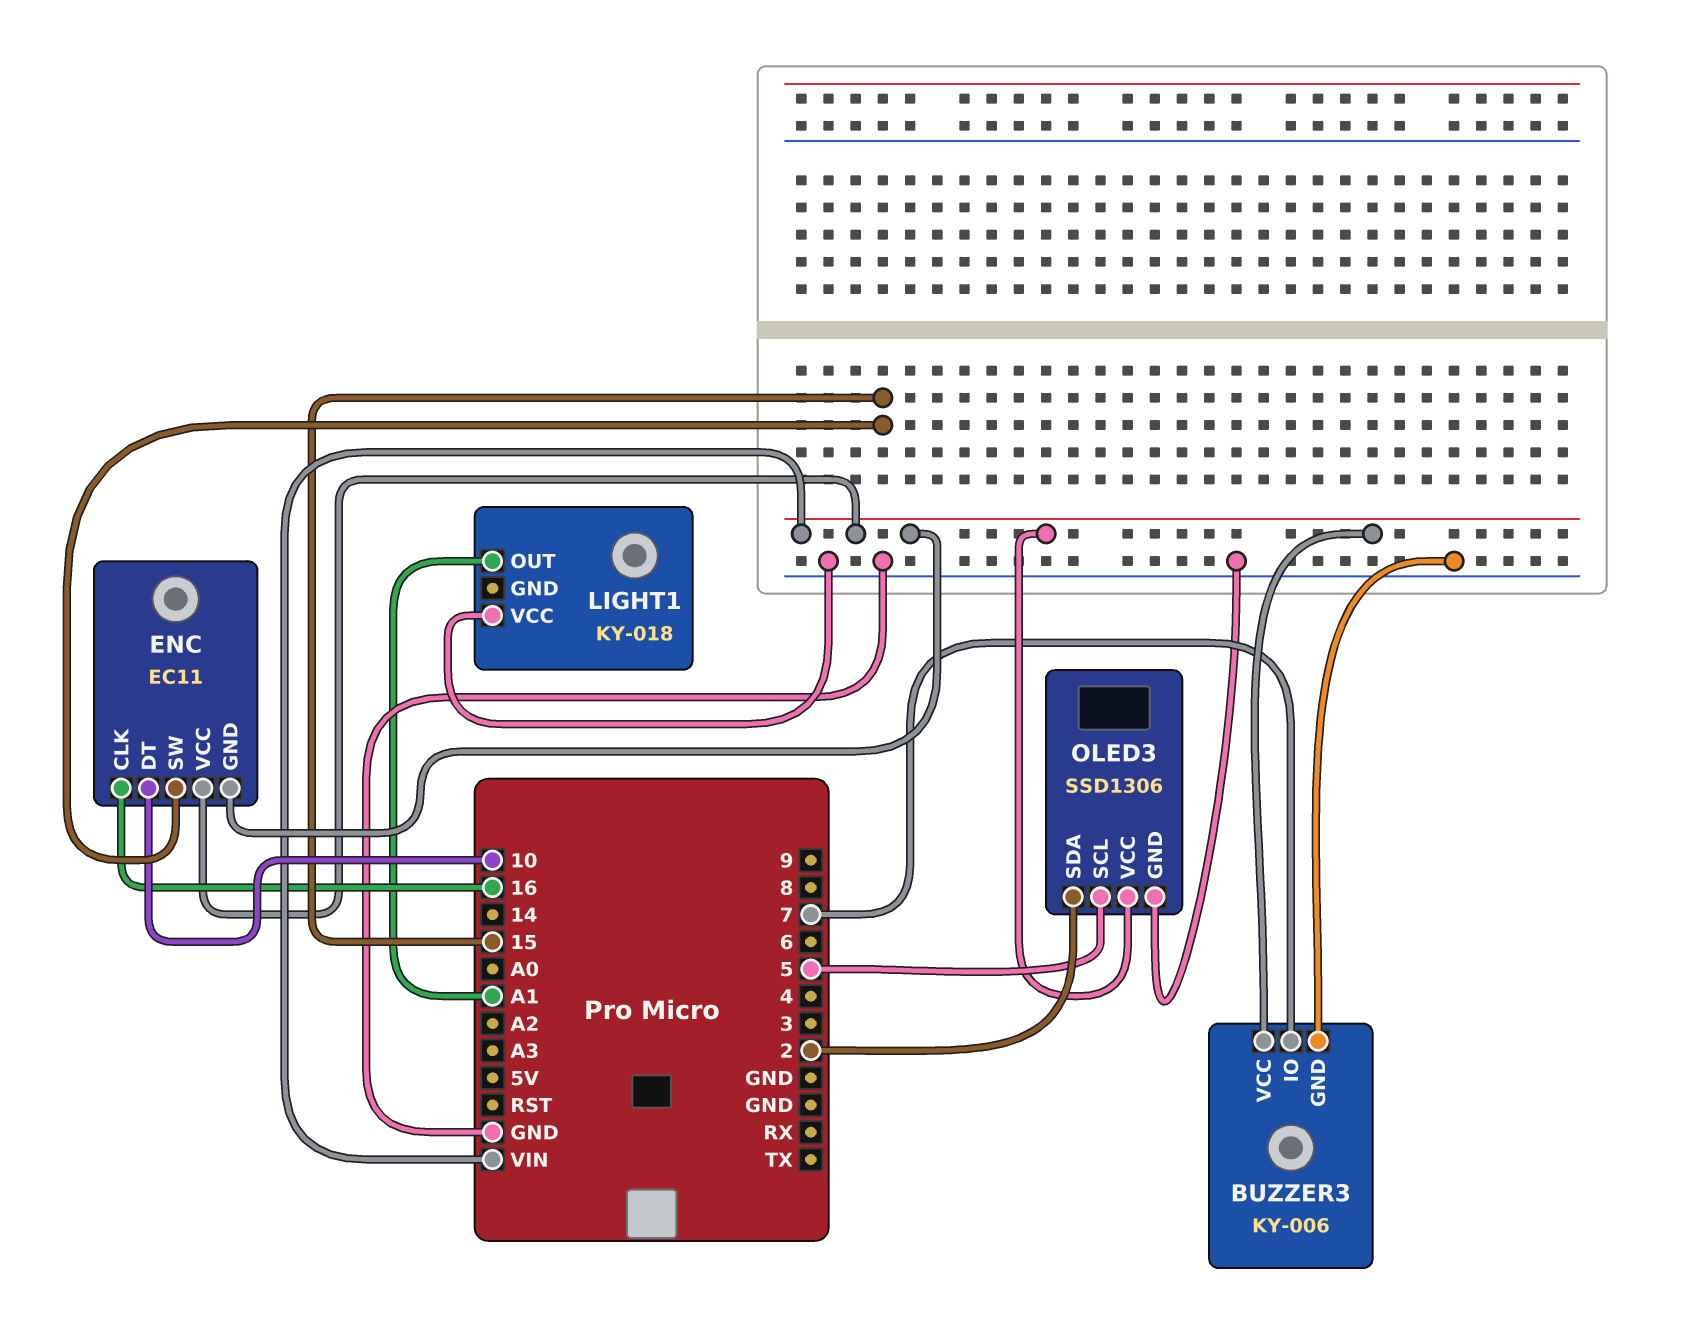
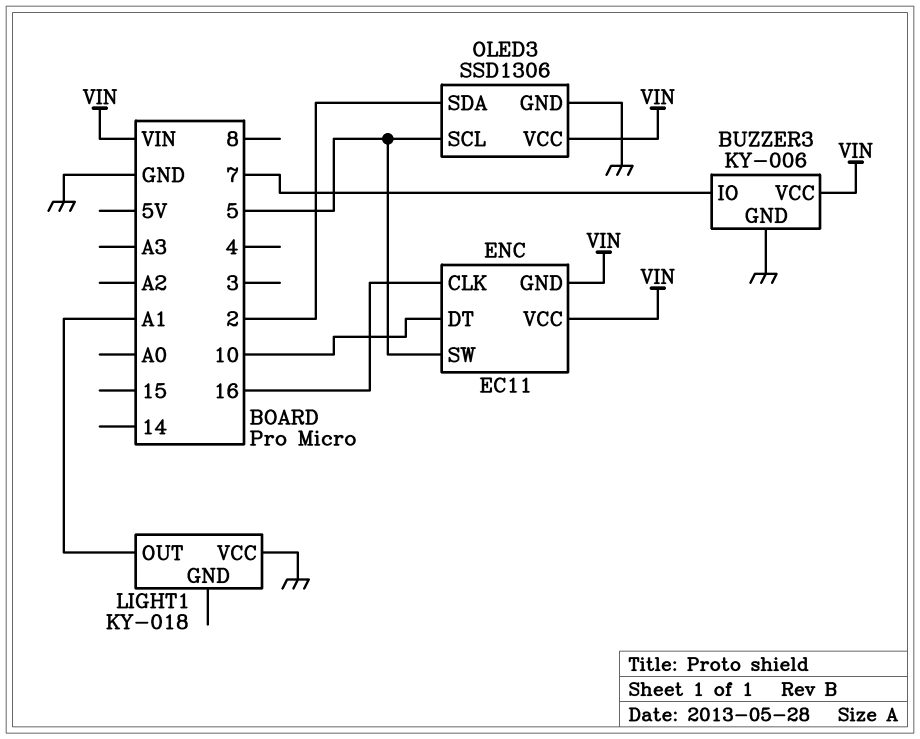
ENC pin SW: 15 -> 5

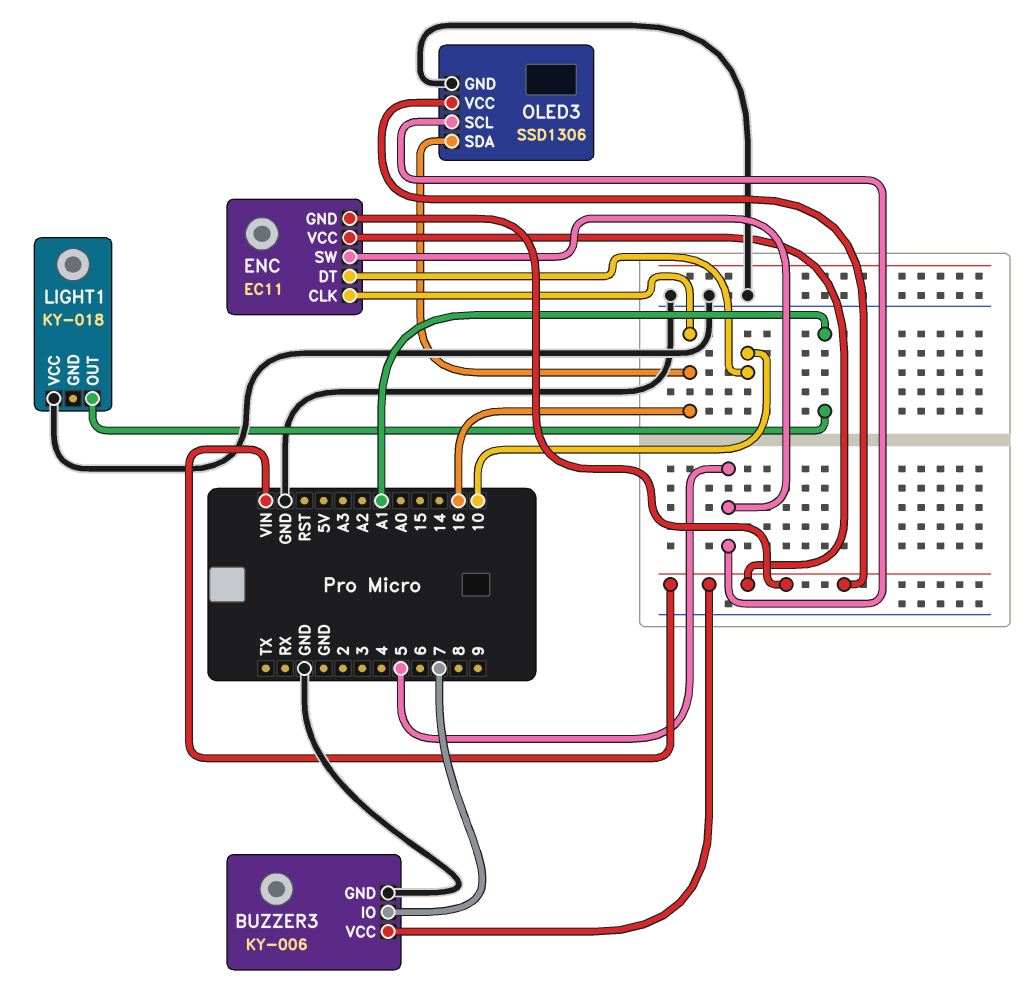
OLED3 pin SDA: 2 -> 16

